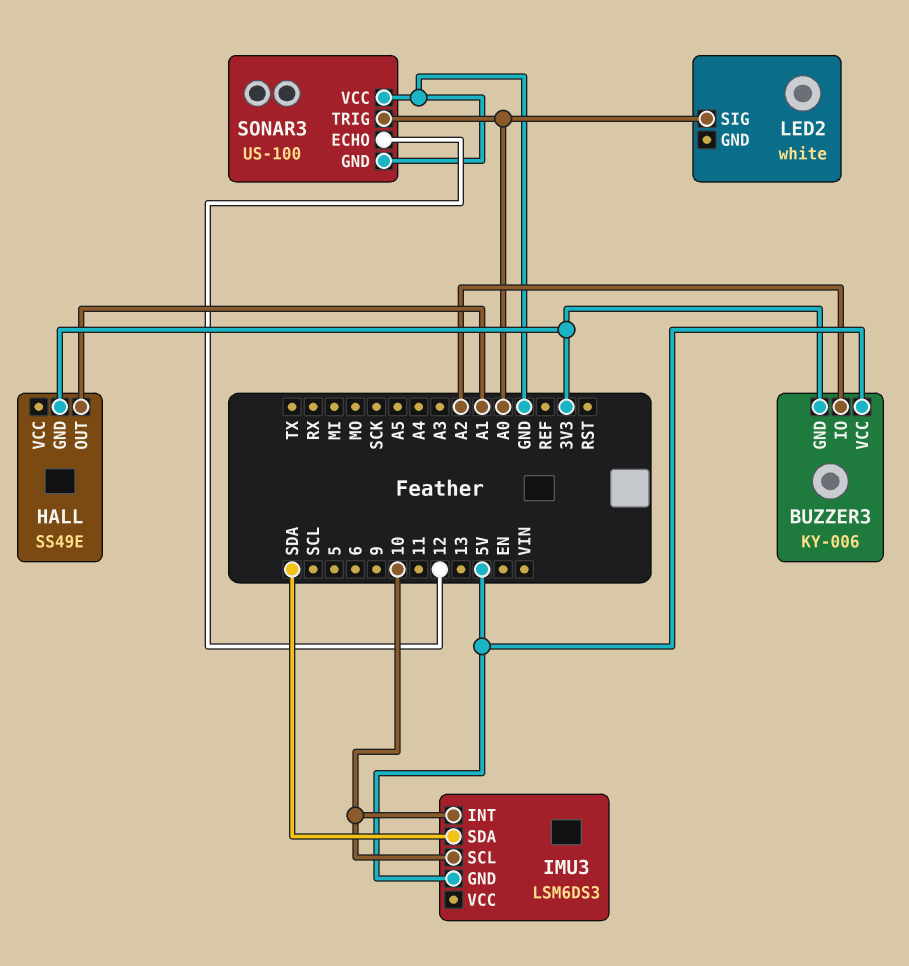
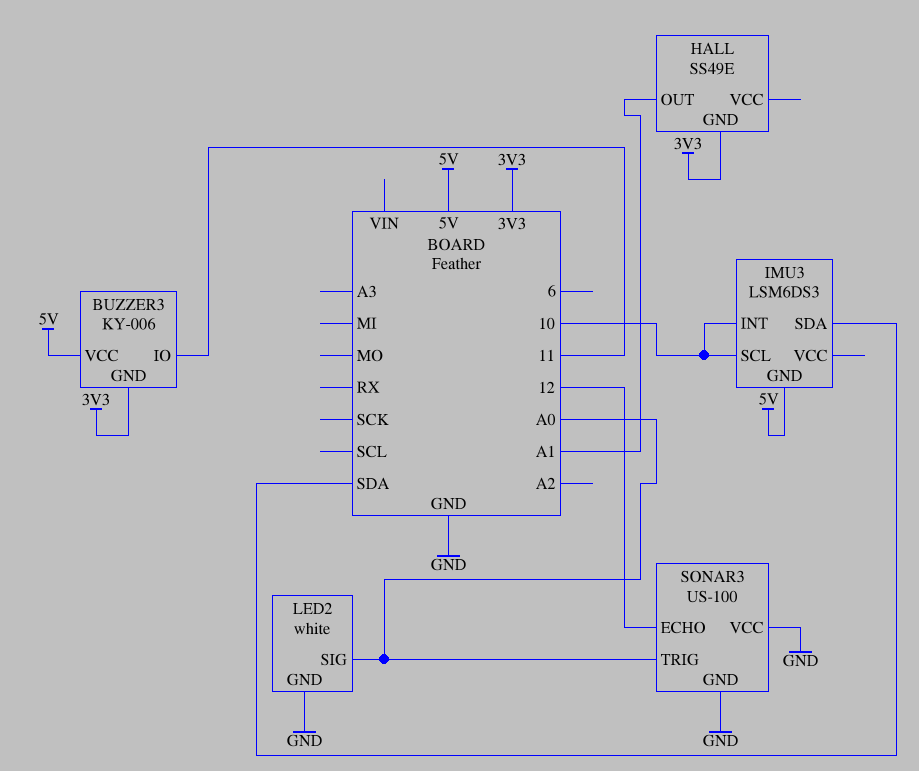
BUZZER3 pin IO: A2 -> 11
LED2 pin GND: none -> GND

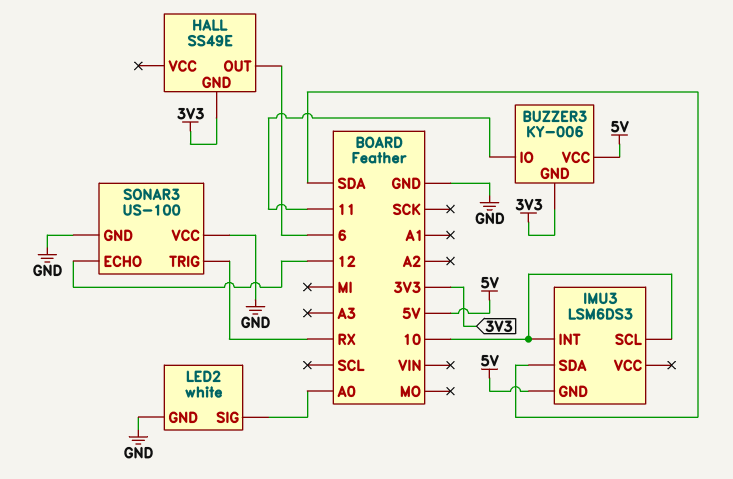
HALL pin OUT: A1 -> 6
SONAR3 pin TRIG: A0 -> RX

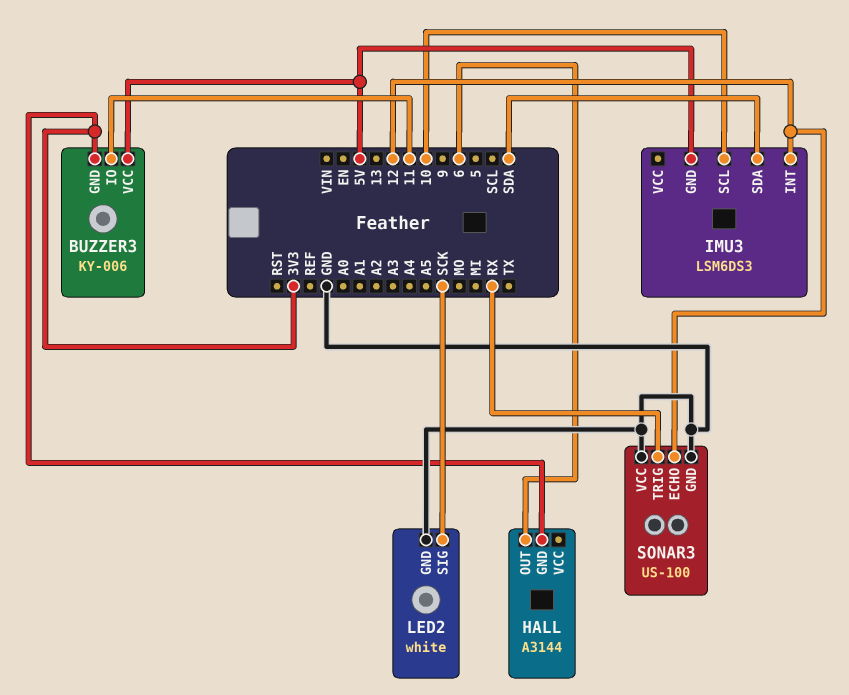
HALL: SS49E -> A3144
IMU3 pin INT: 10 -> 12
LED2 pin SIG: A0 -> SCK

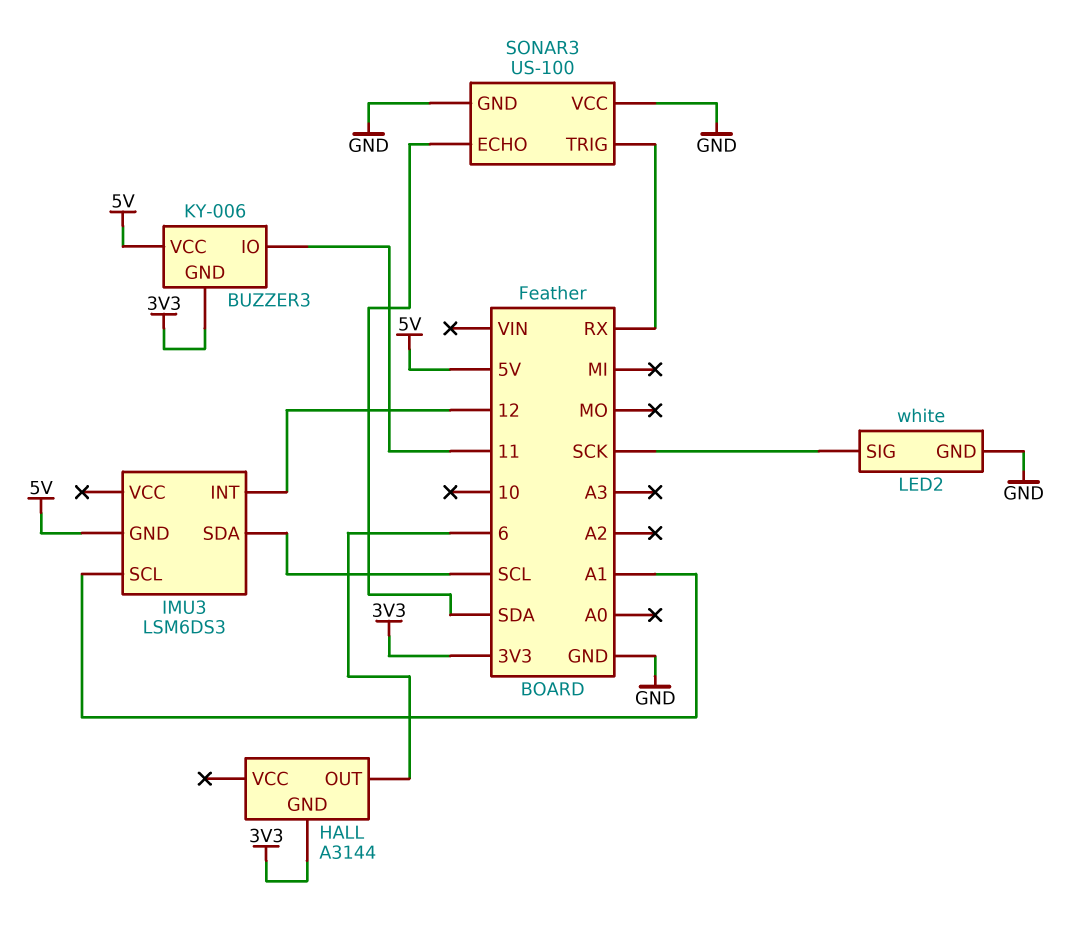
IMU3 pin SCL: 10 -> A1
IMU3 pin SDA: SDA -> SCL
SONAR3 pin ECHO: 12 -> SDA

